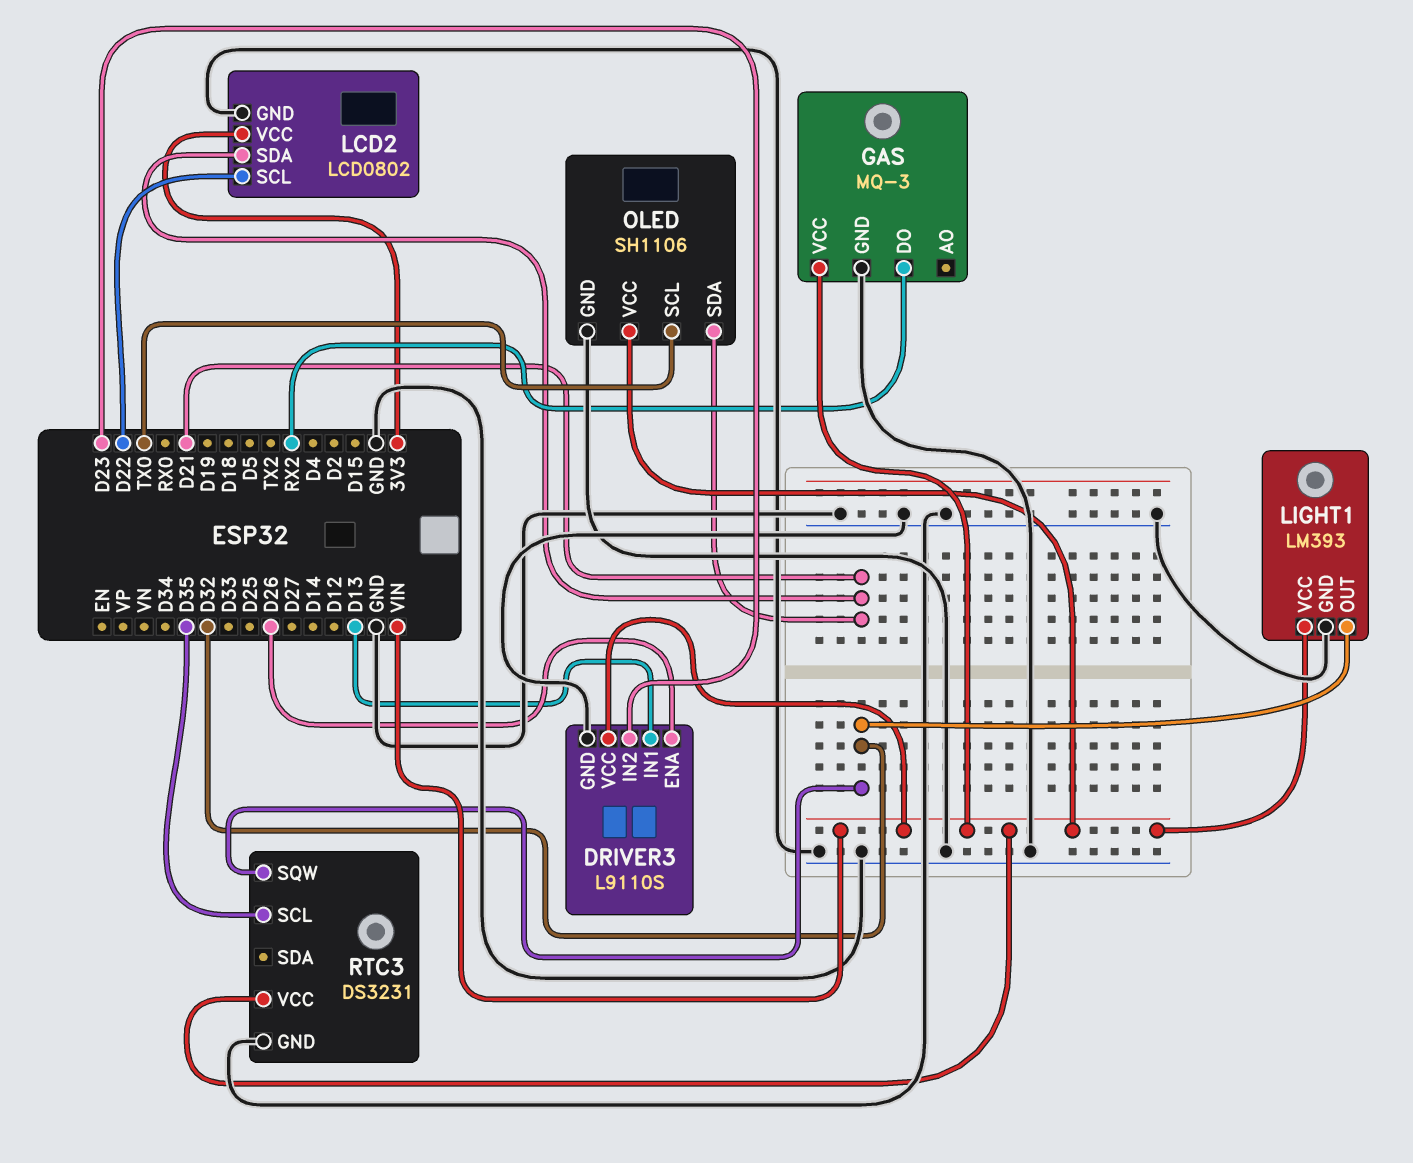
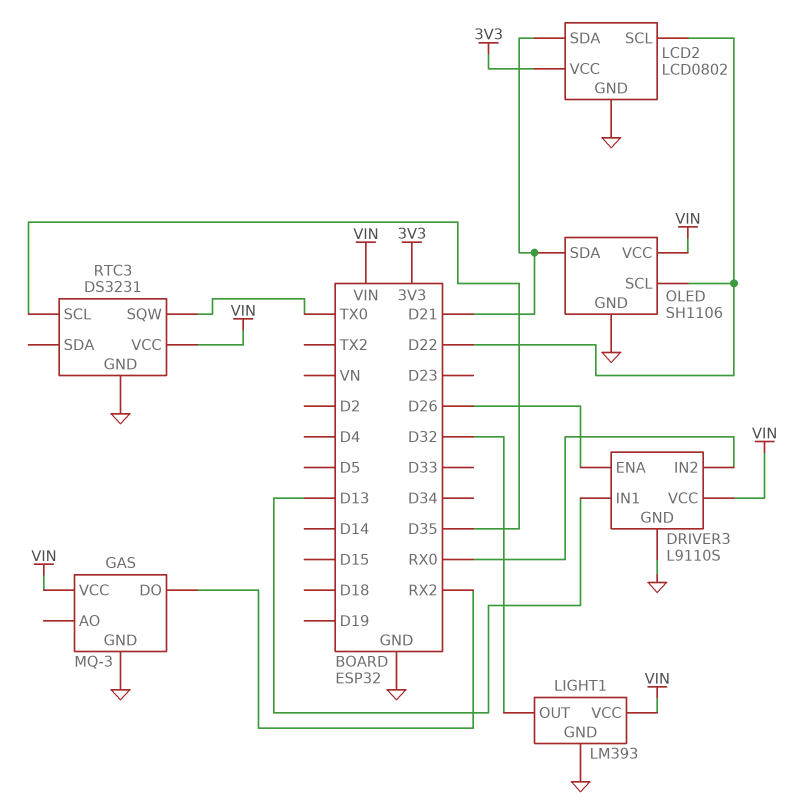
DRIVER3 pin IN2: D23 -> RX0
OLED pin SCL: TX0 -> D22
RTC3 pin SQW: D32 -> TX0

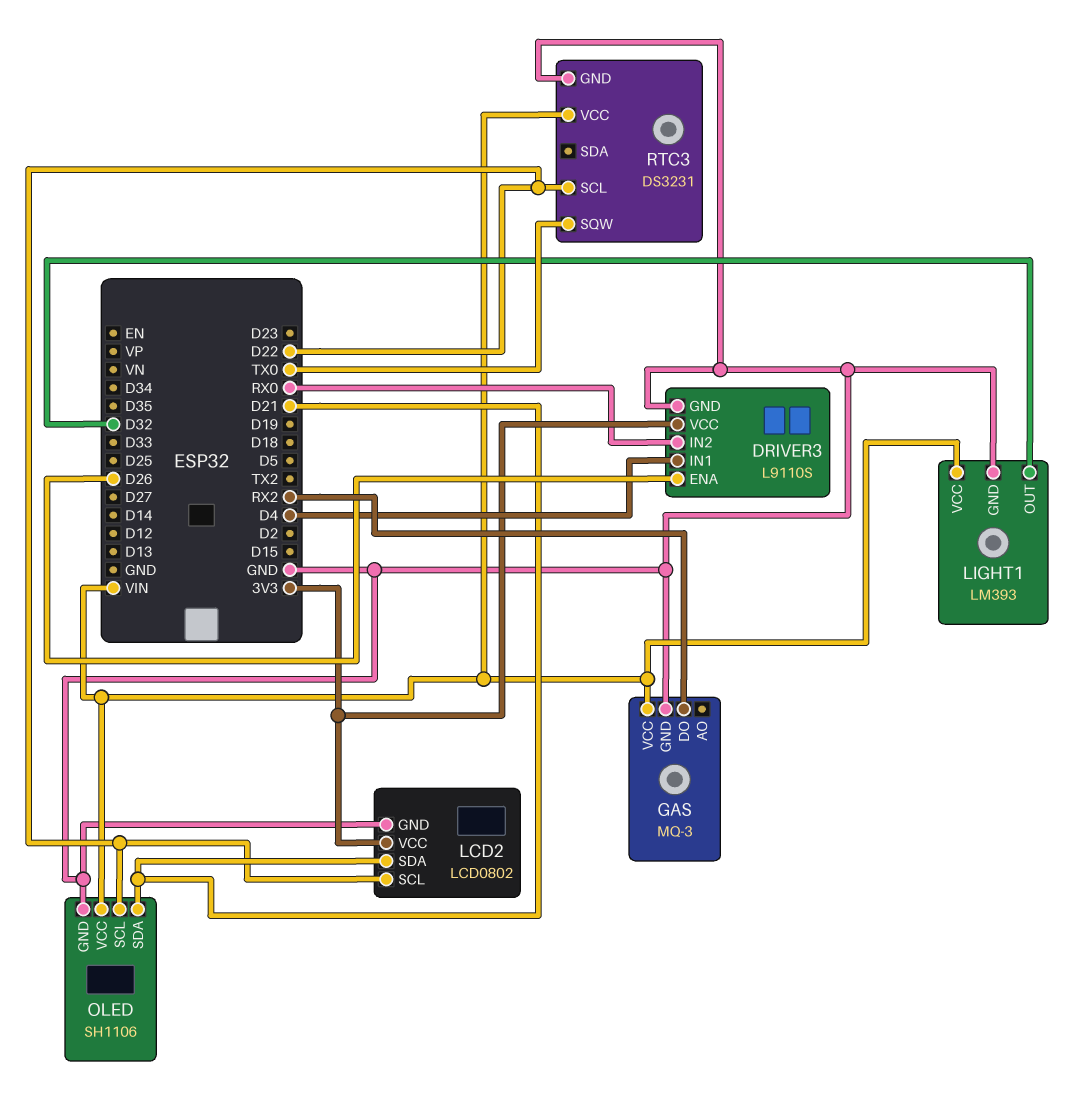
DRIVER3 pin IN1: D13 -> D4
DRIVER3 pin VCC: VIN -> 3V3
RTC3 pin SCL: D35 -> D22

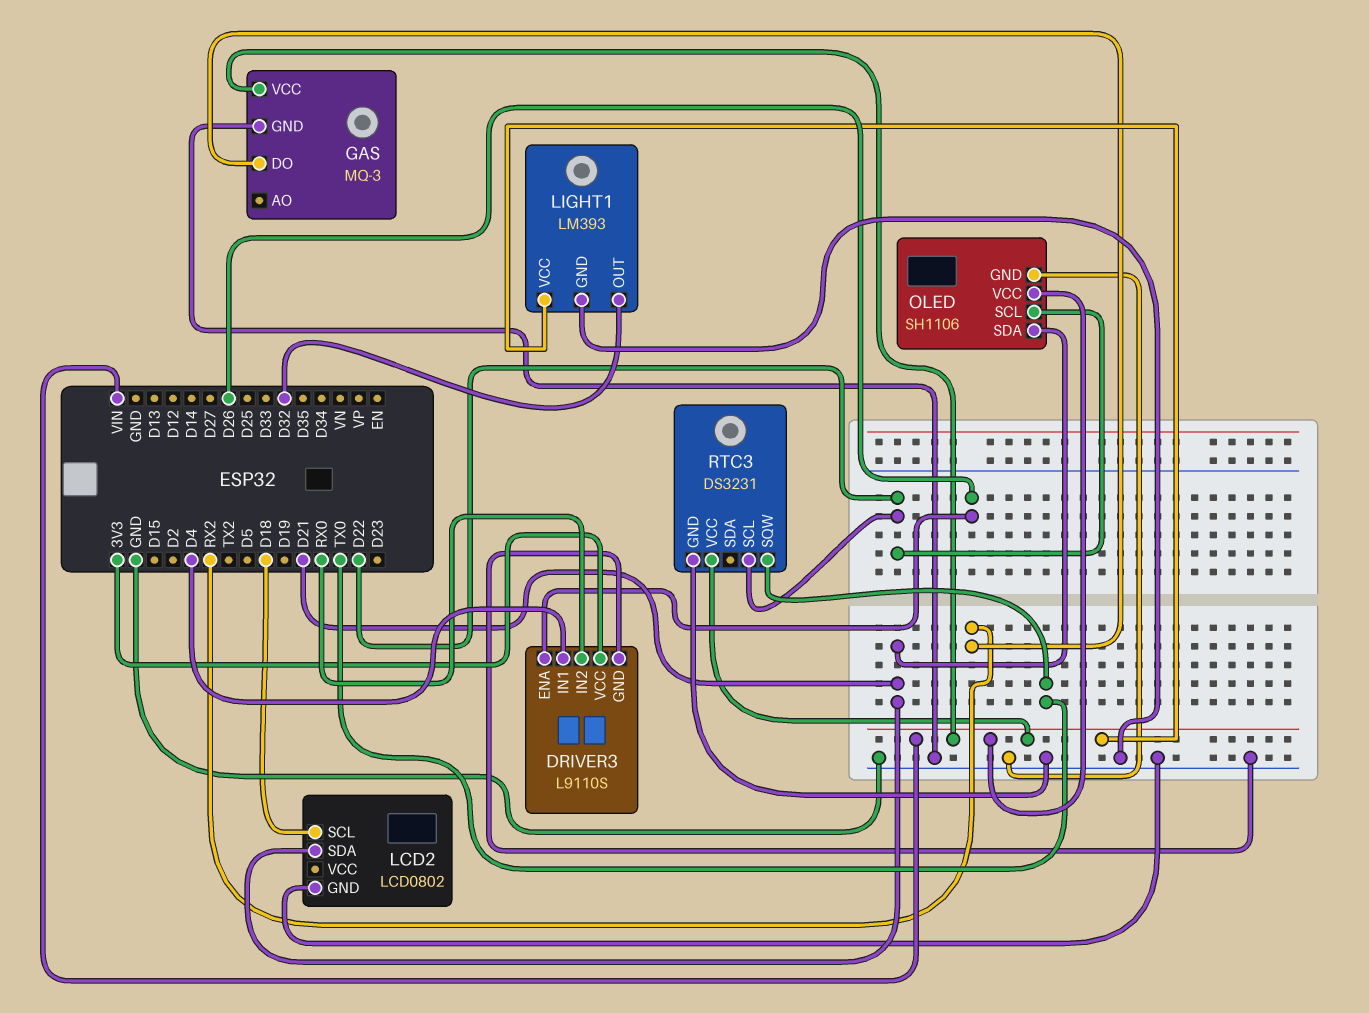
LCD2 pin SCL: D22 -> D18
LCD2 pin VCC: 3V3 -> none

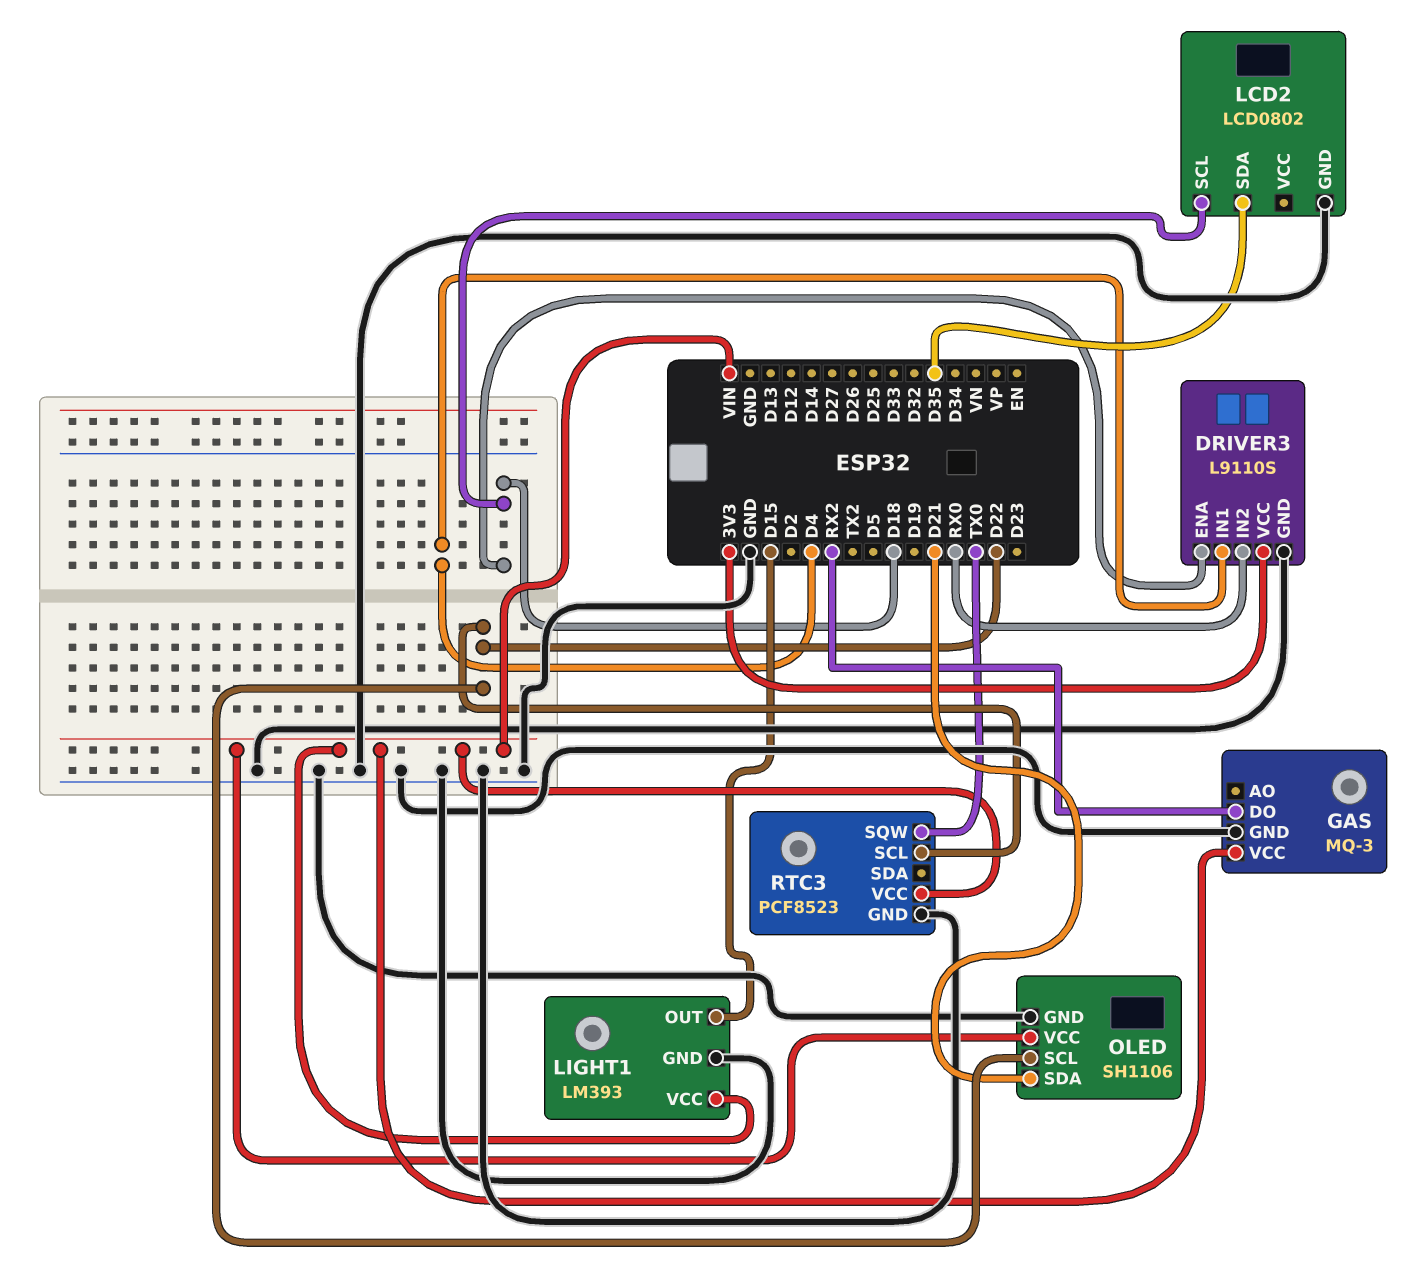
DRIVER3 pin ENA: D26 -> D18
LCD2 pin SDA: D21 -> D35
LIGHT1 pin OUT: D32 -> D15
RTC3: DS3231 -> PCF8523

